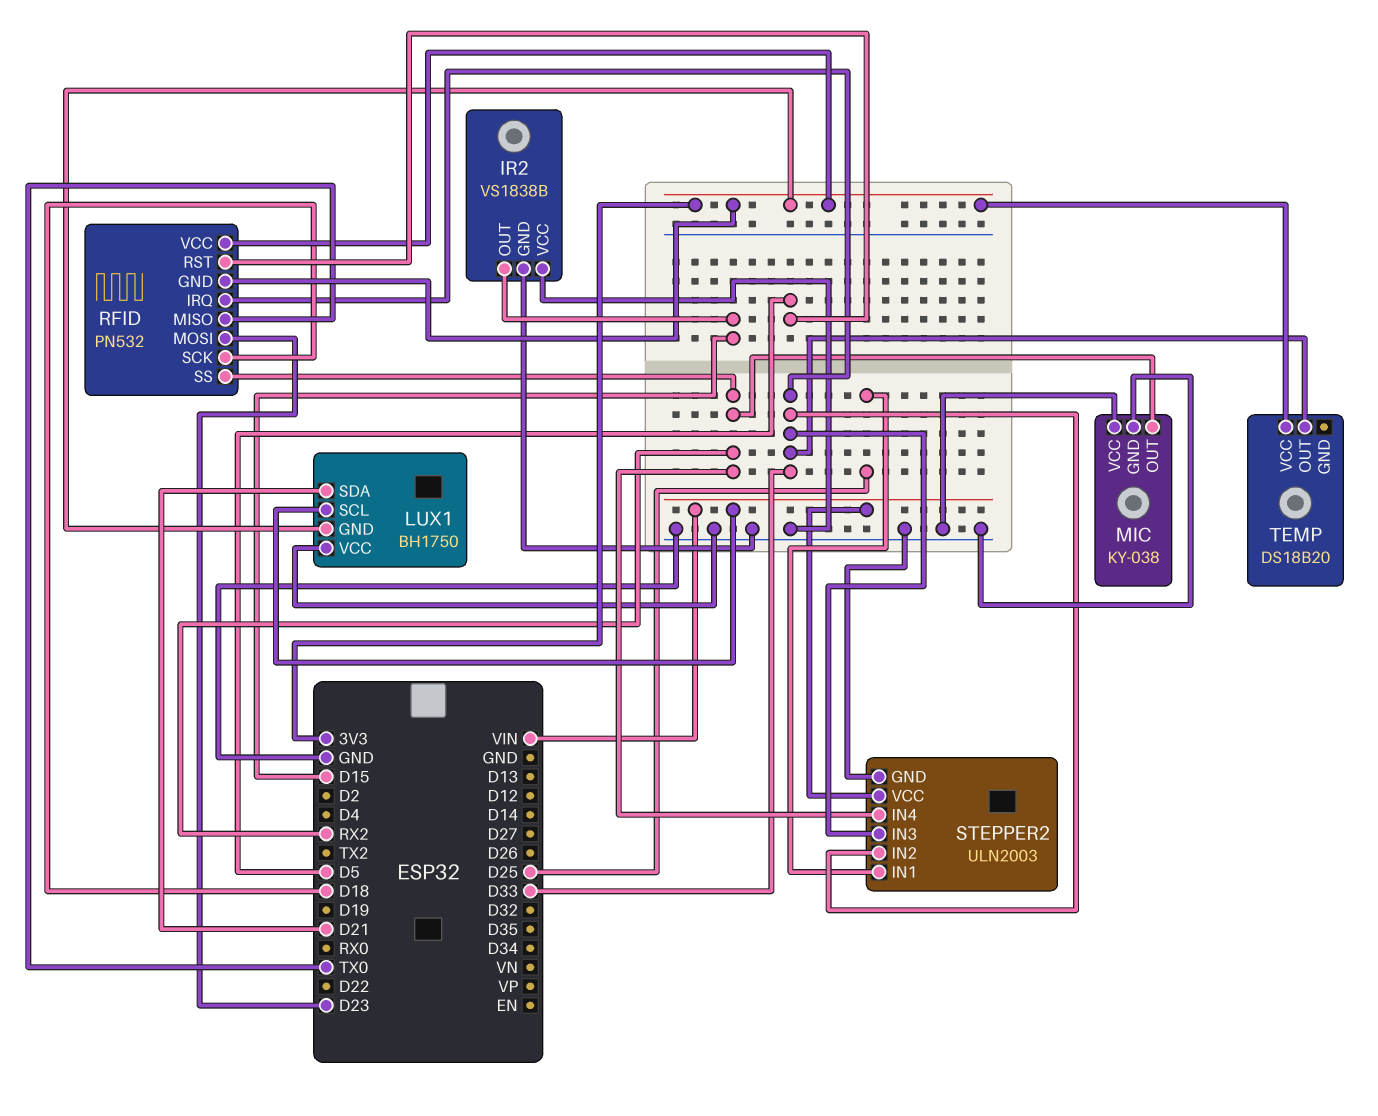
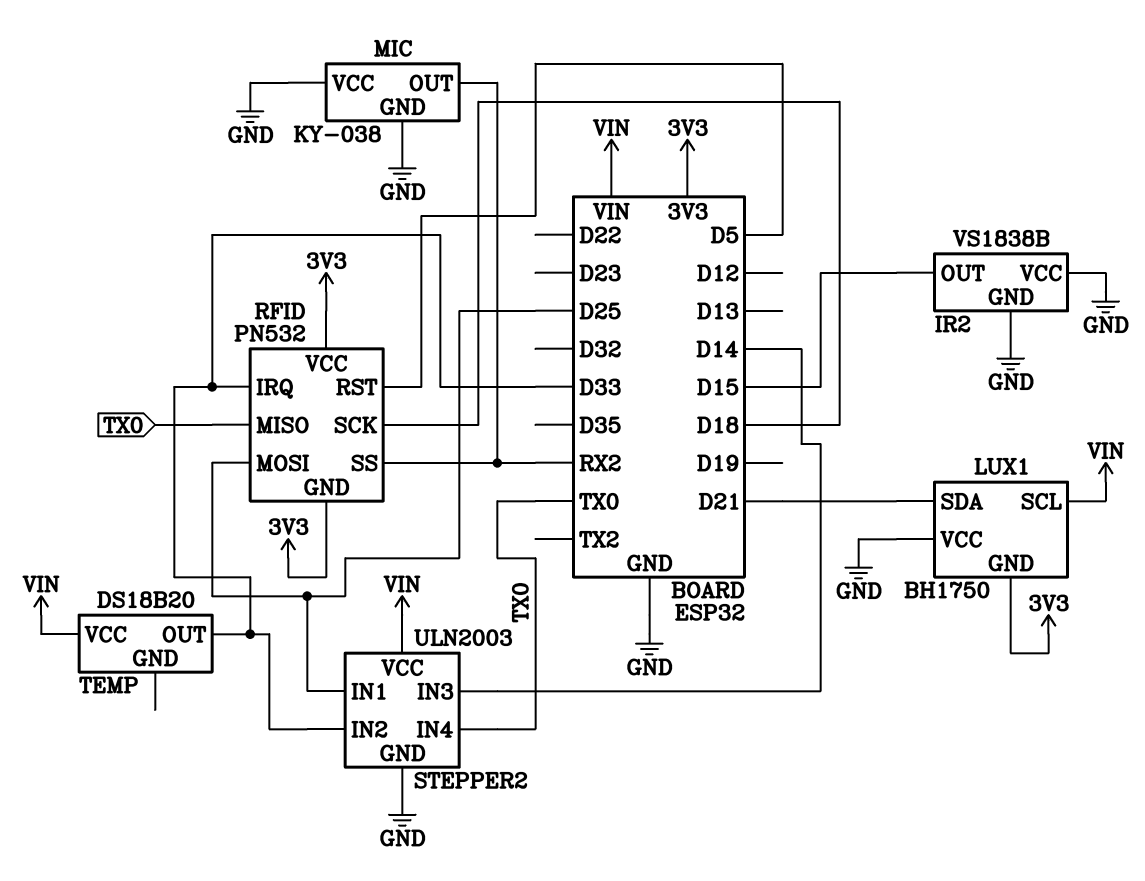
RFID pin MOSI: D23 -> D25
STEPPER2 pin IN3: D33 -> D14
STEPPER2 pin IN4: RX2 -> TX0
TEMP pin VCC: 3V3 -> VIN

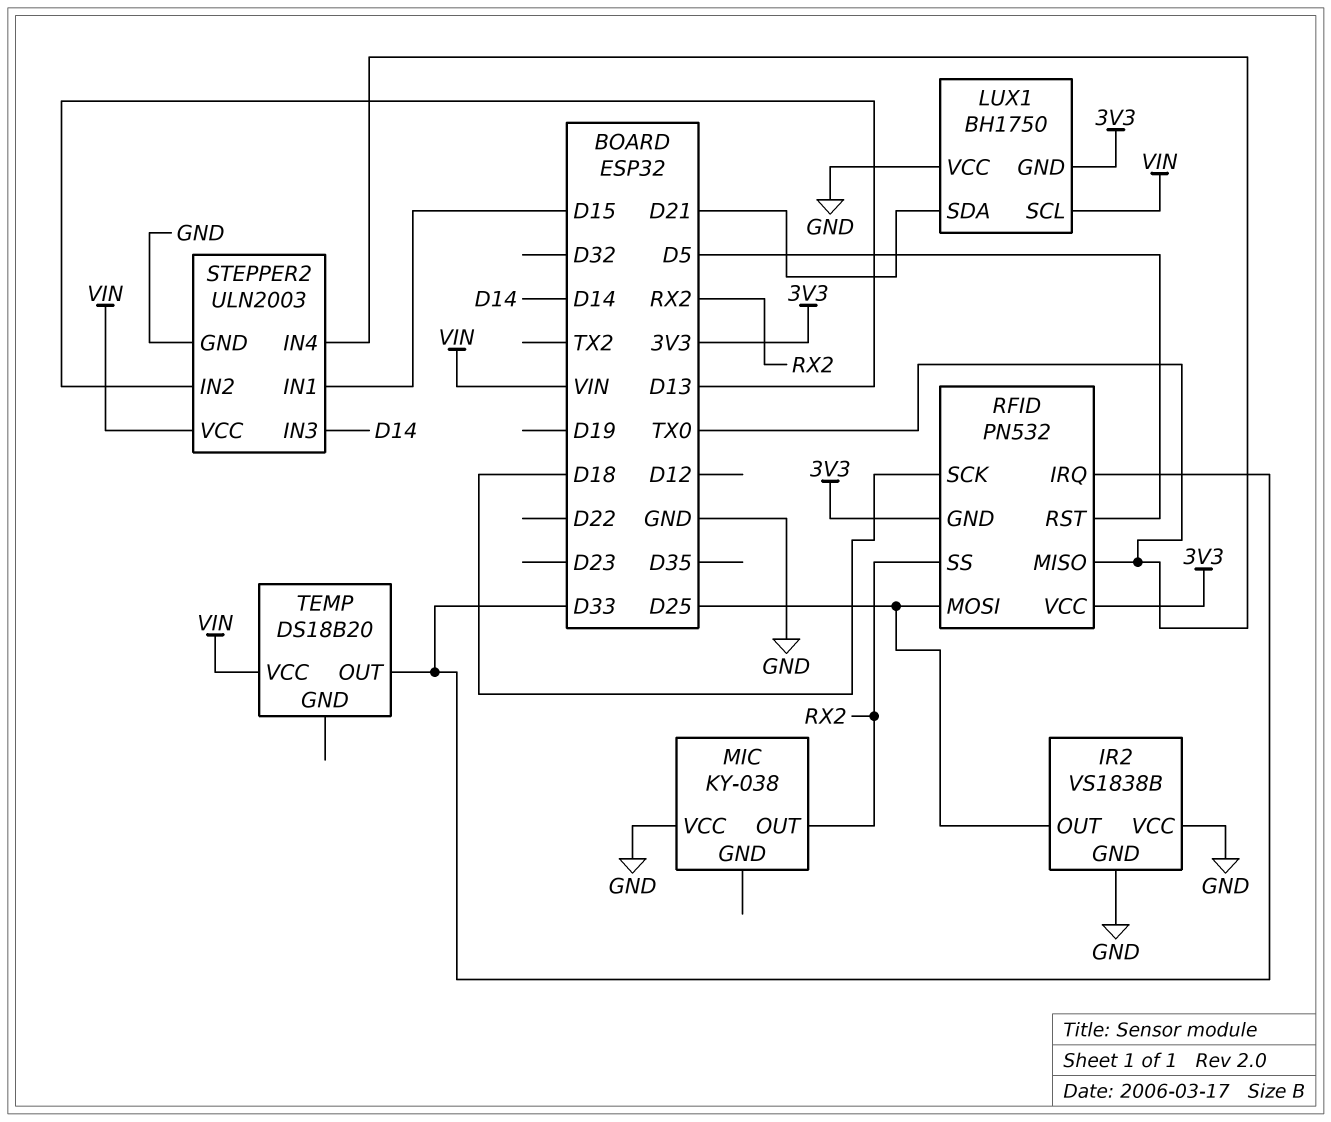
IR2 pin OUT: D15 -> D25
MIC pin GND: GND -> none
STEPPER2 pin IN1: D25 -> D15
STEPPER2 pin IN2: D33 -> D13

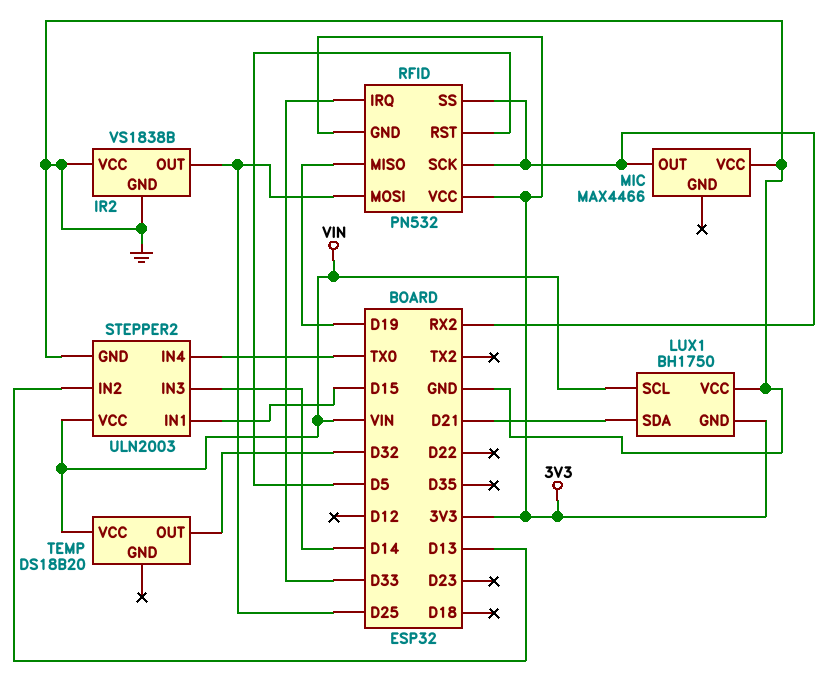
MIC: KY-038 -> MAX4466
RFID pin MISO: TX0 -> D19
RFID pin SCK: D18 -> RX2
TEMP pin OUT: D33 -> D32

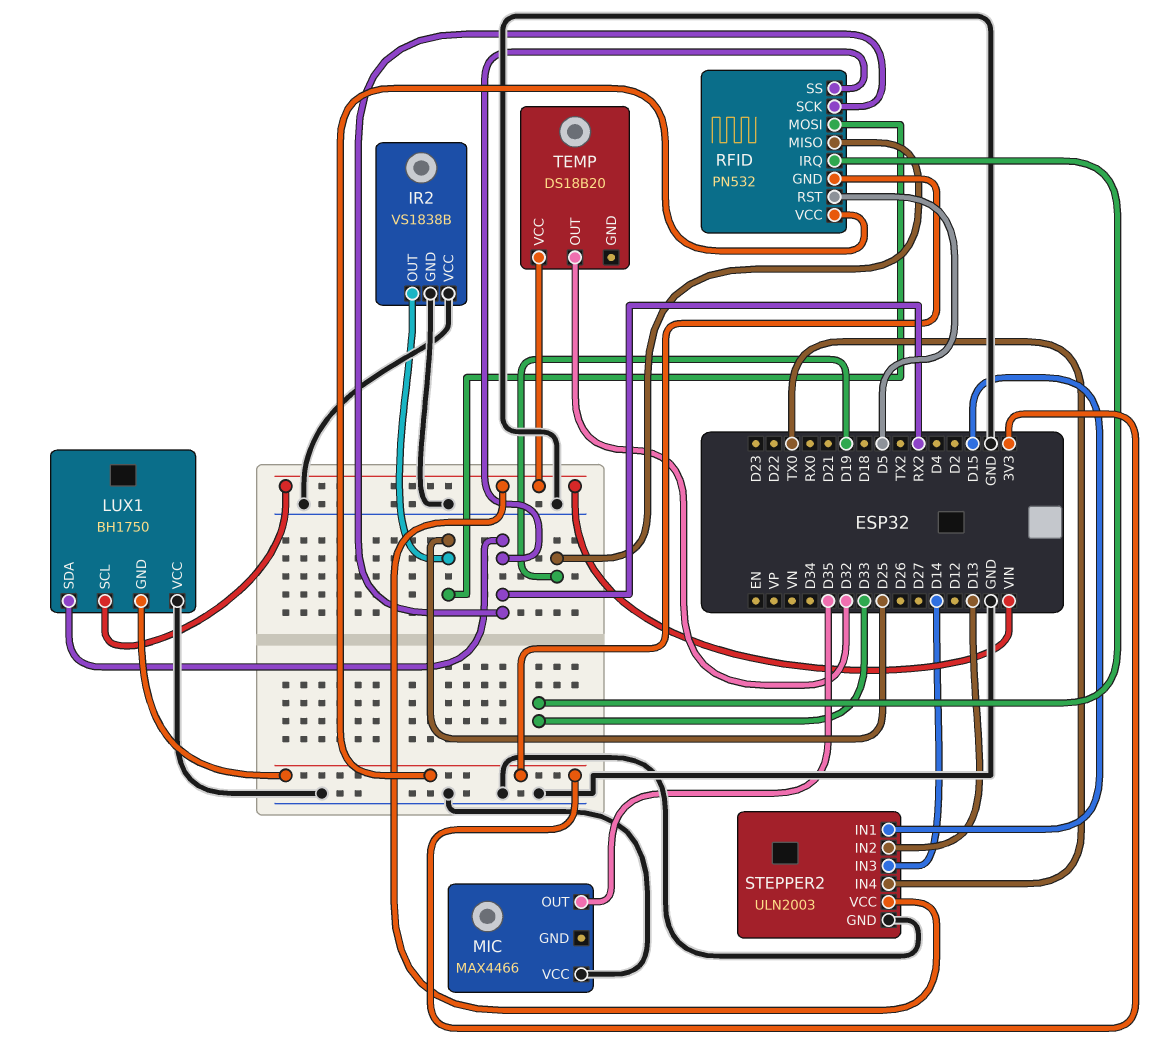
LUX1 pin SDA: D21 -> RX2
MIC pin OUT: RX2 -> D35

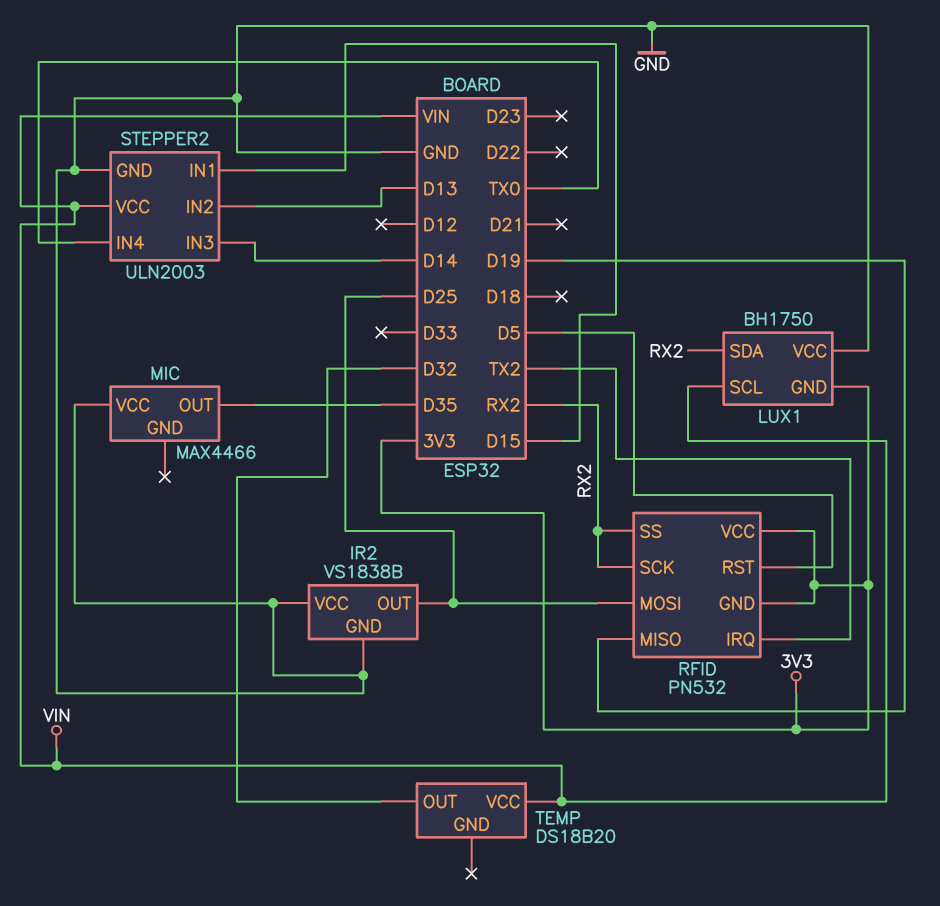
RFID pin IRQ: D33 -> TX2

